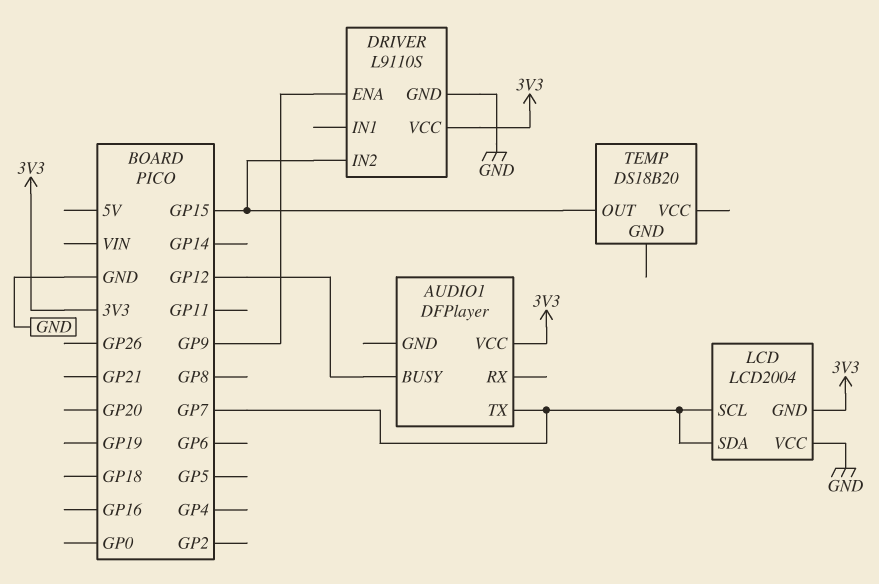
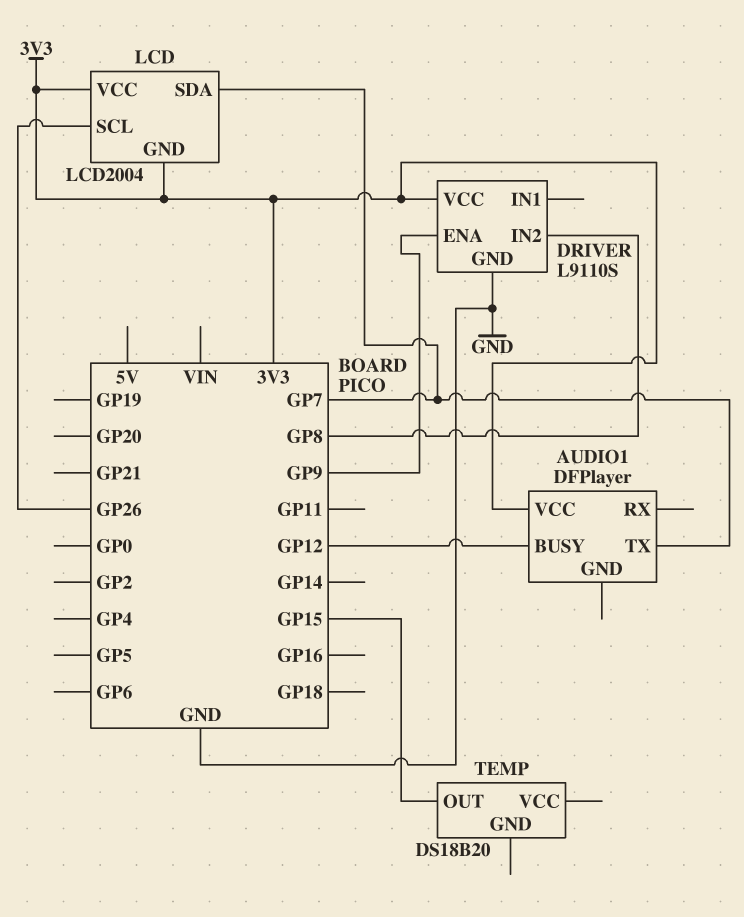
DRIVER pin IN2: GP15 -> GP8
LCD pin SCL: GP7 -> GP26
LCD pin VCC: GND -> 3V3

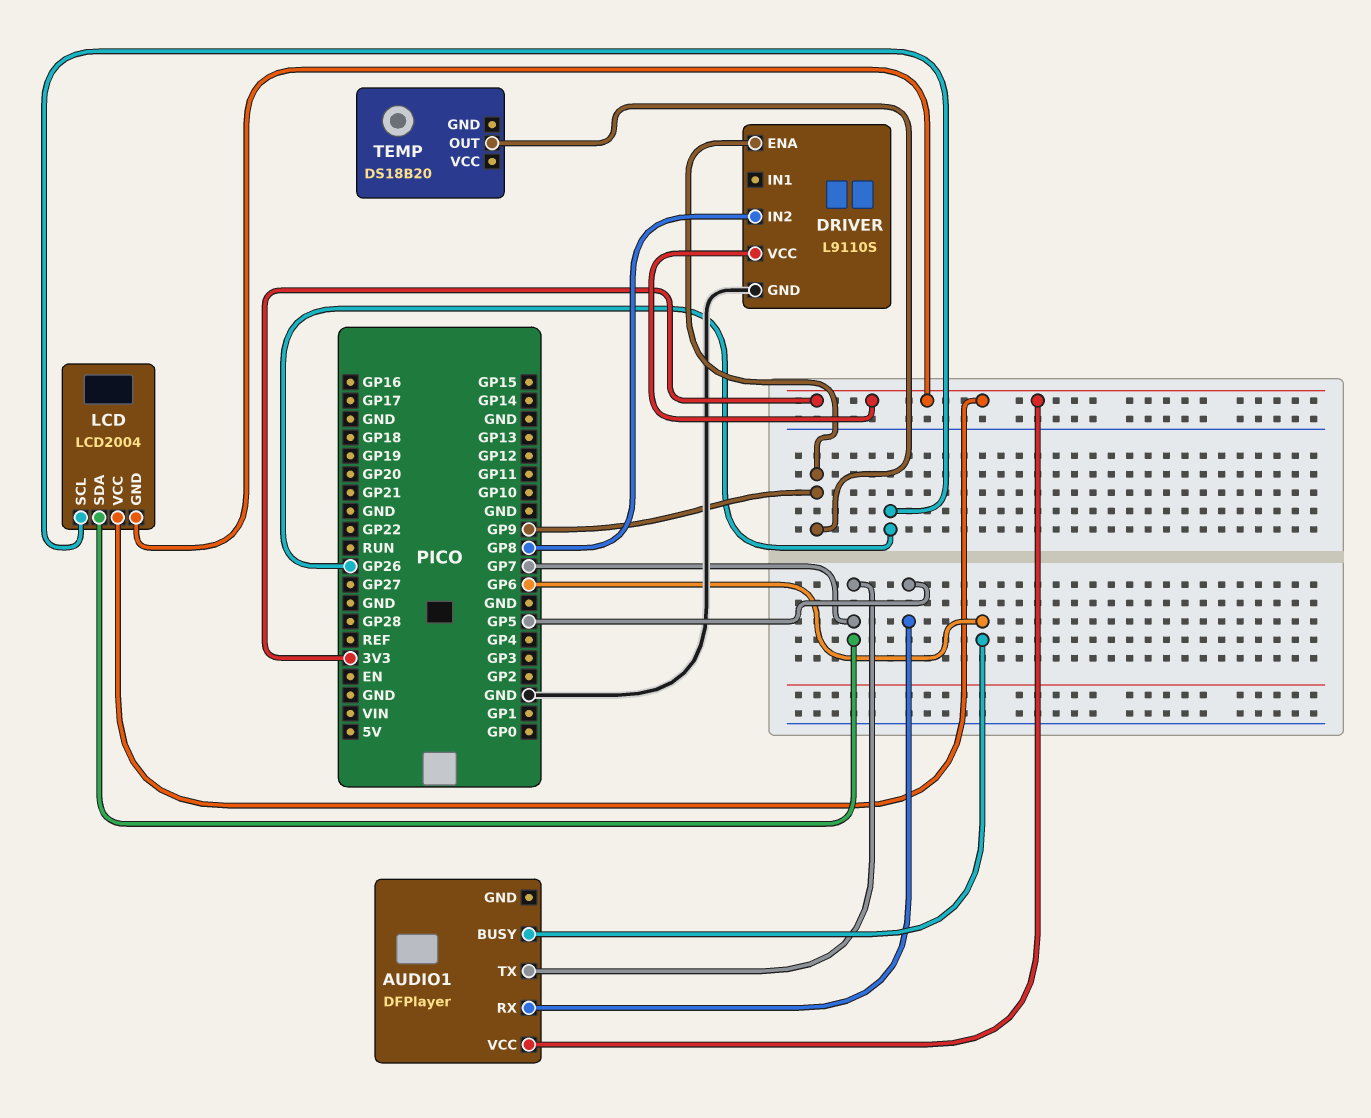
AUDIO1 pin BUSY: GP12 -> GP6
AUDIO1 pin RX: none -> GP5
TEMP pin OUT: GP15 -> GP9

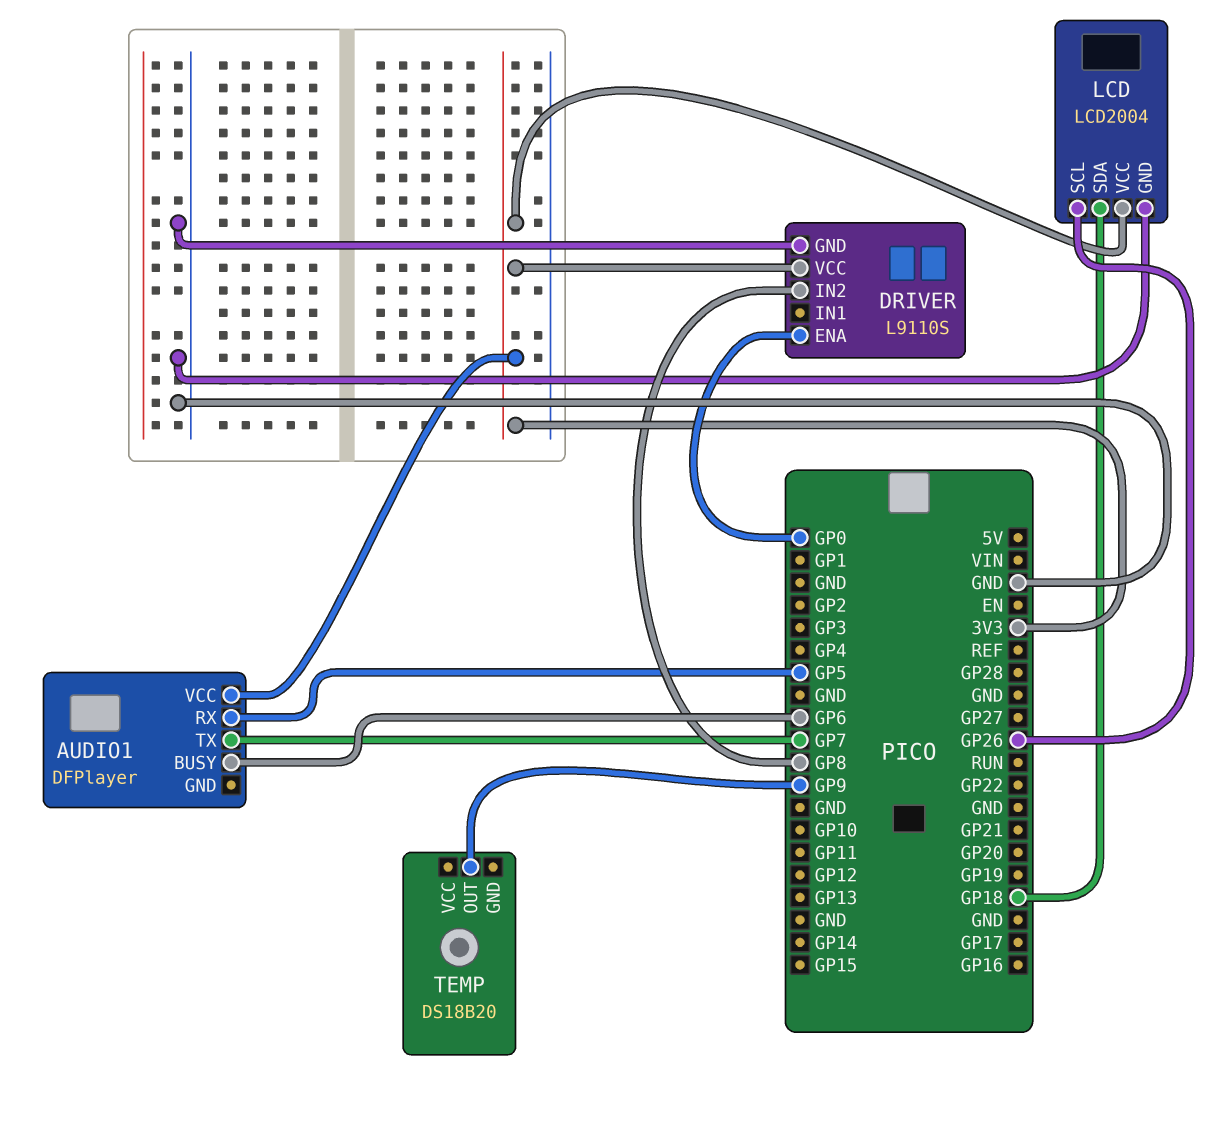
DRIVER pin ENA: GP9 -> GP0
LCD pin GND: 3V3 -> GND
LCD pin SDA: GP7 -> GP18

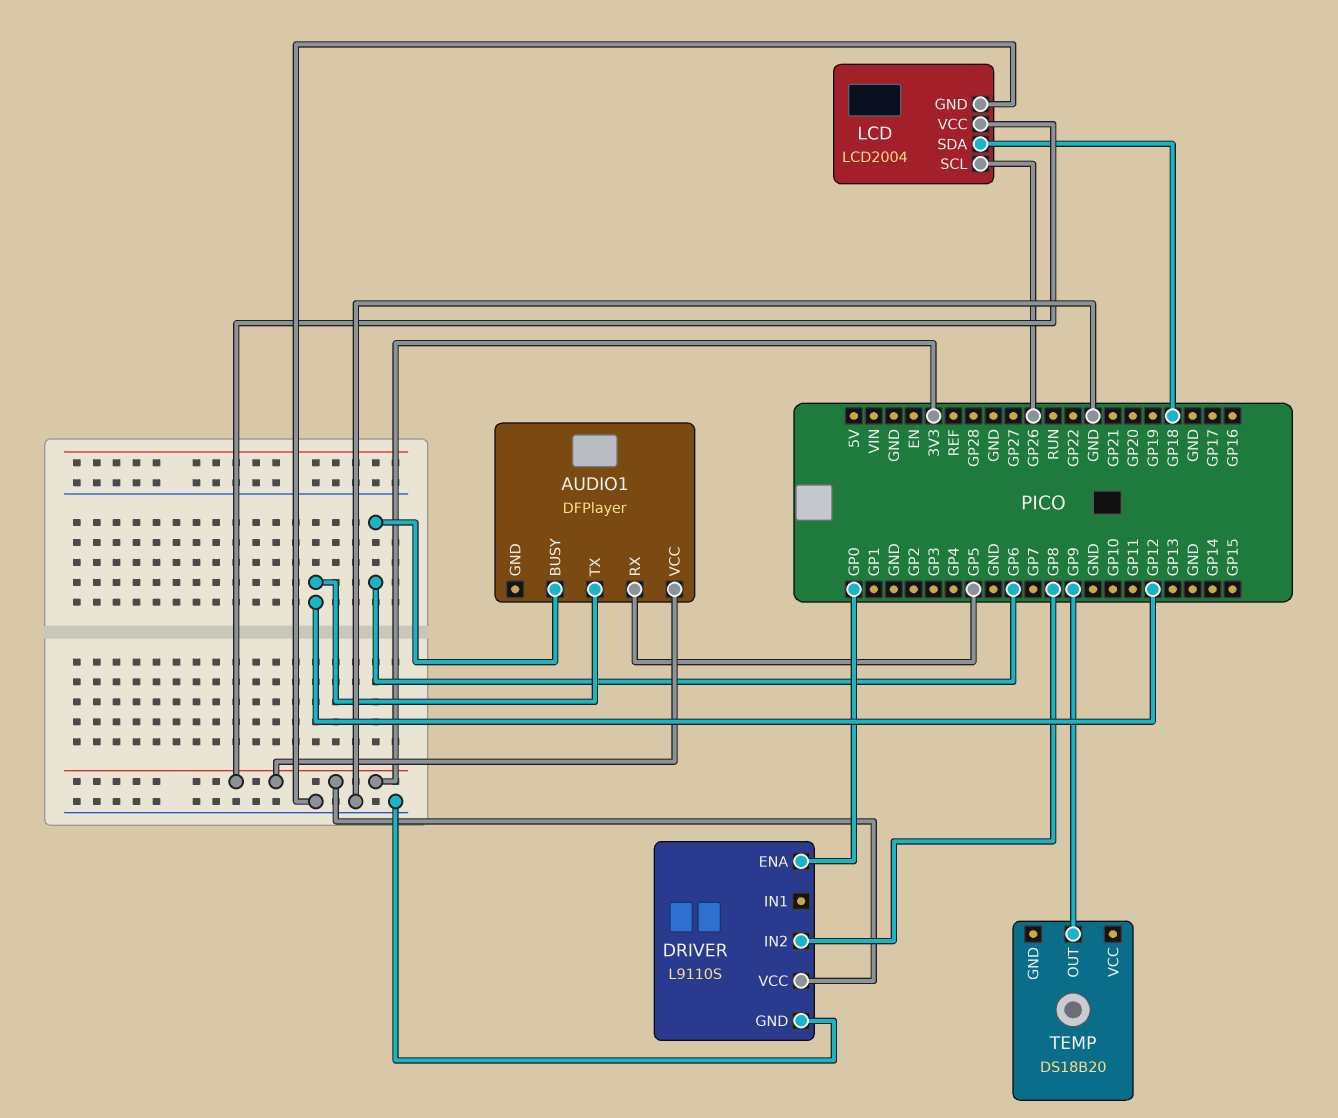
AUDIO1 pin TX: GP7 -> GP12

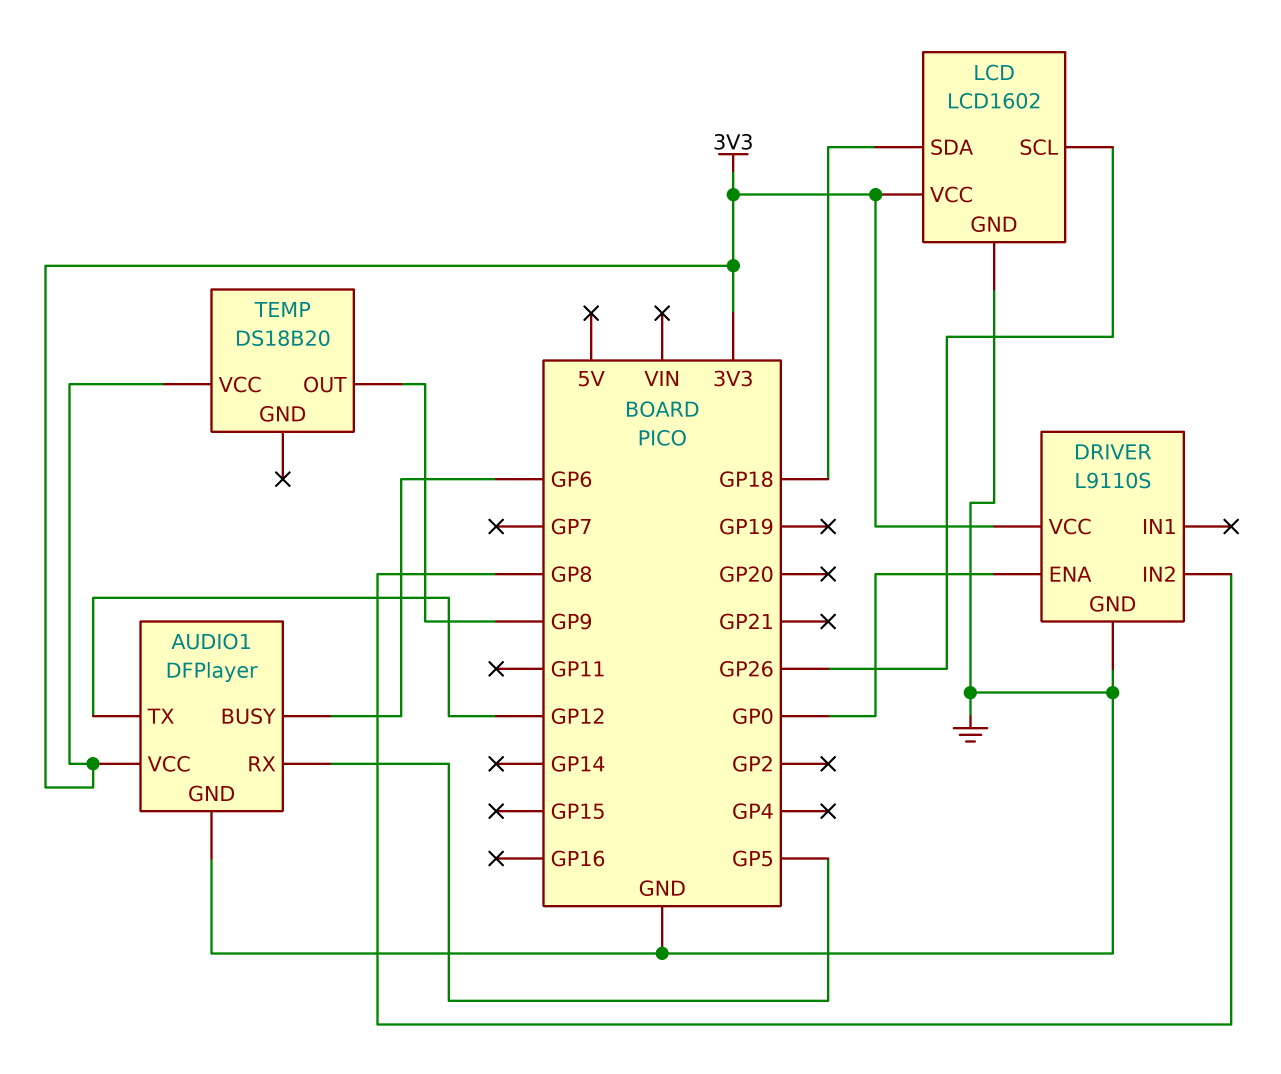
AUDIO1 pin GND: none -> GND
LCD: LCD2004 -> LCD1602
TEMP pin VCC: none -> 3V3

